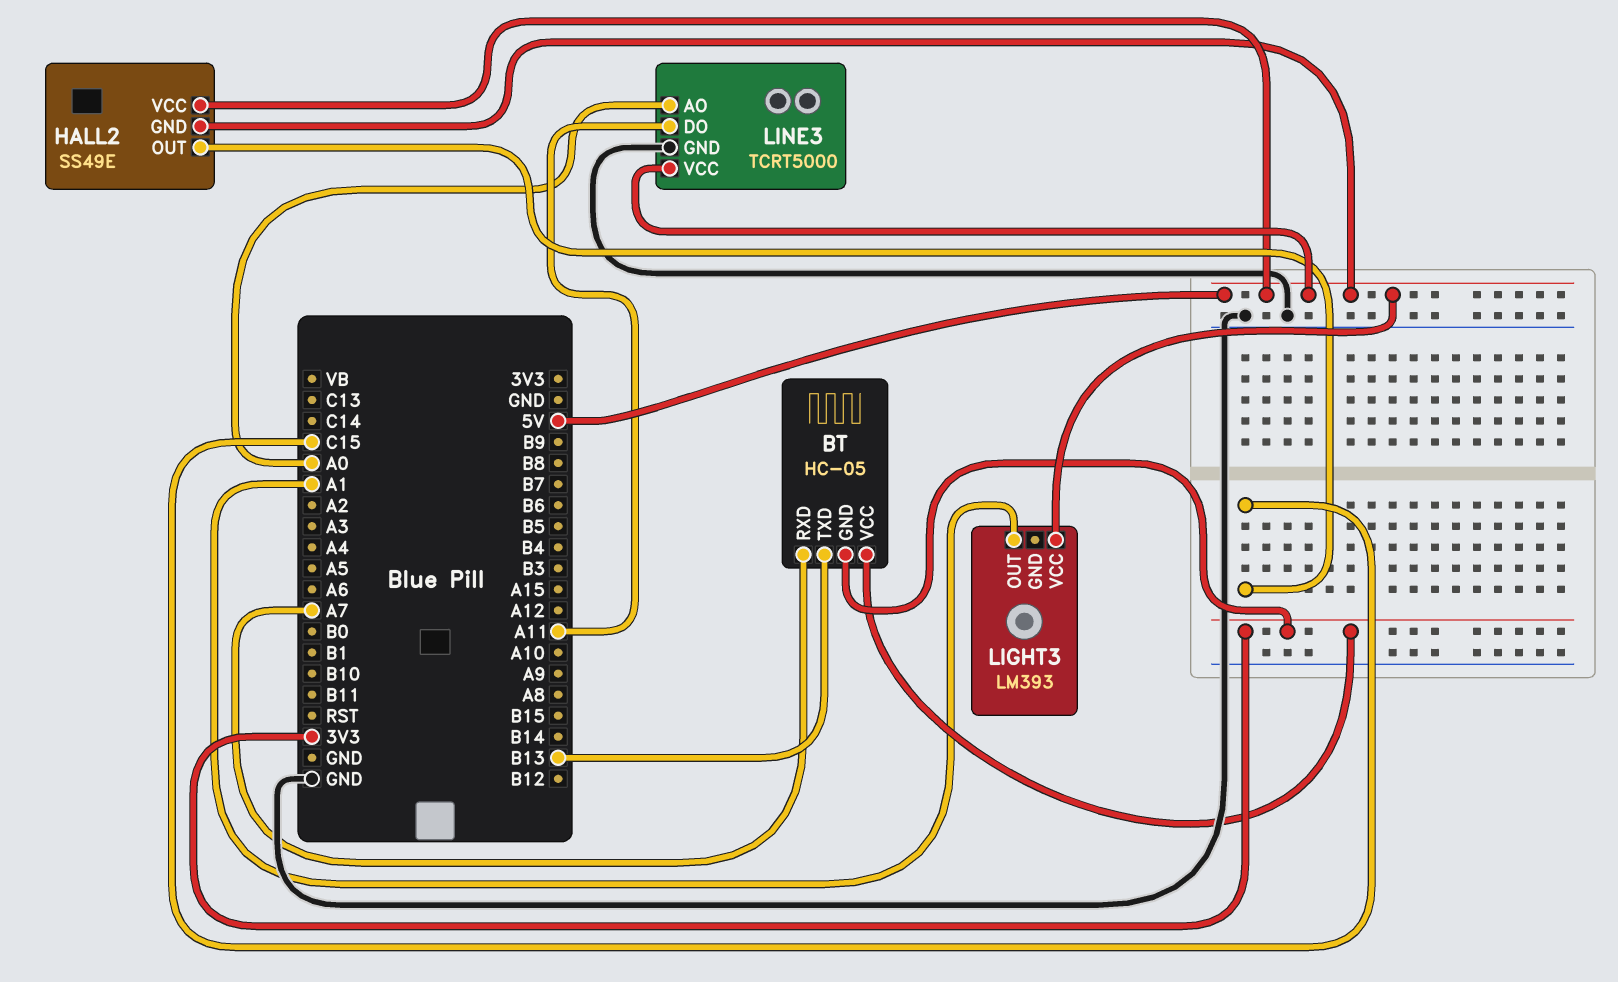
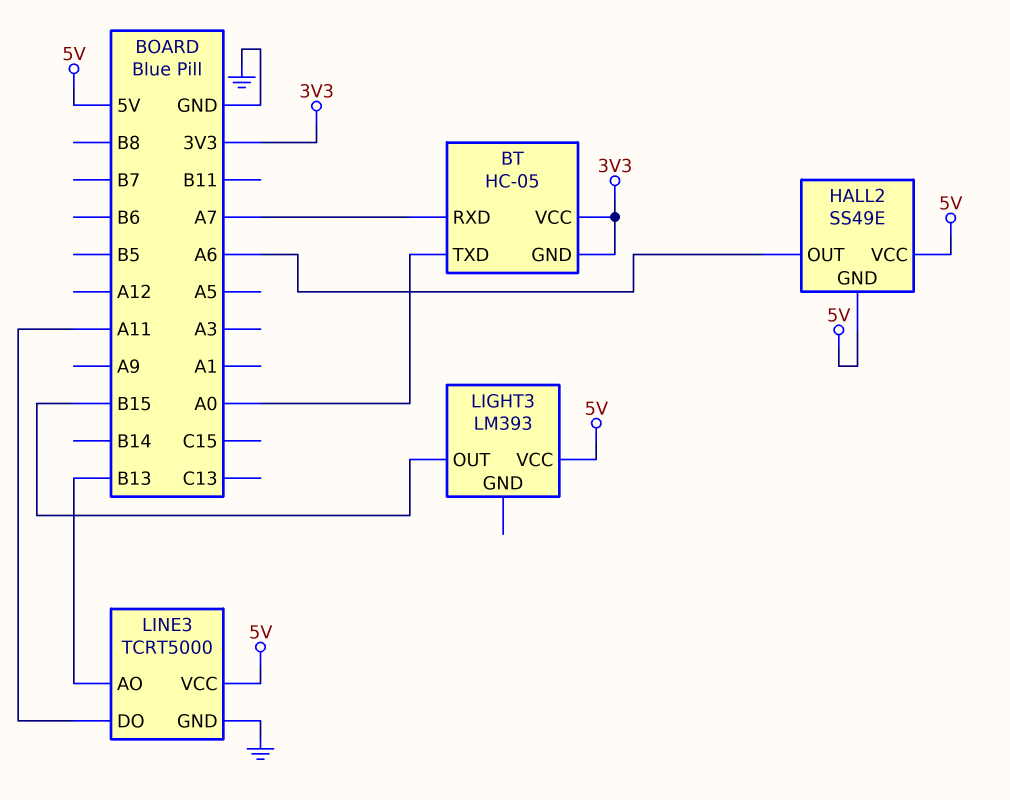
BT pin TXD: B13 -> A0
HALL2 pin OUT: C15 -> A6
LIGHT3 pin OUT: A1 -> B15
LINE3 pin AO: A0 -> B13

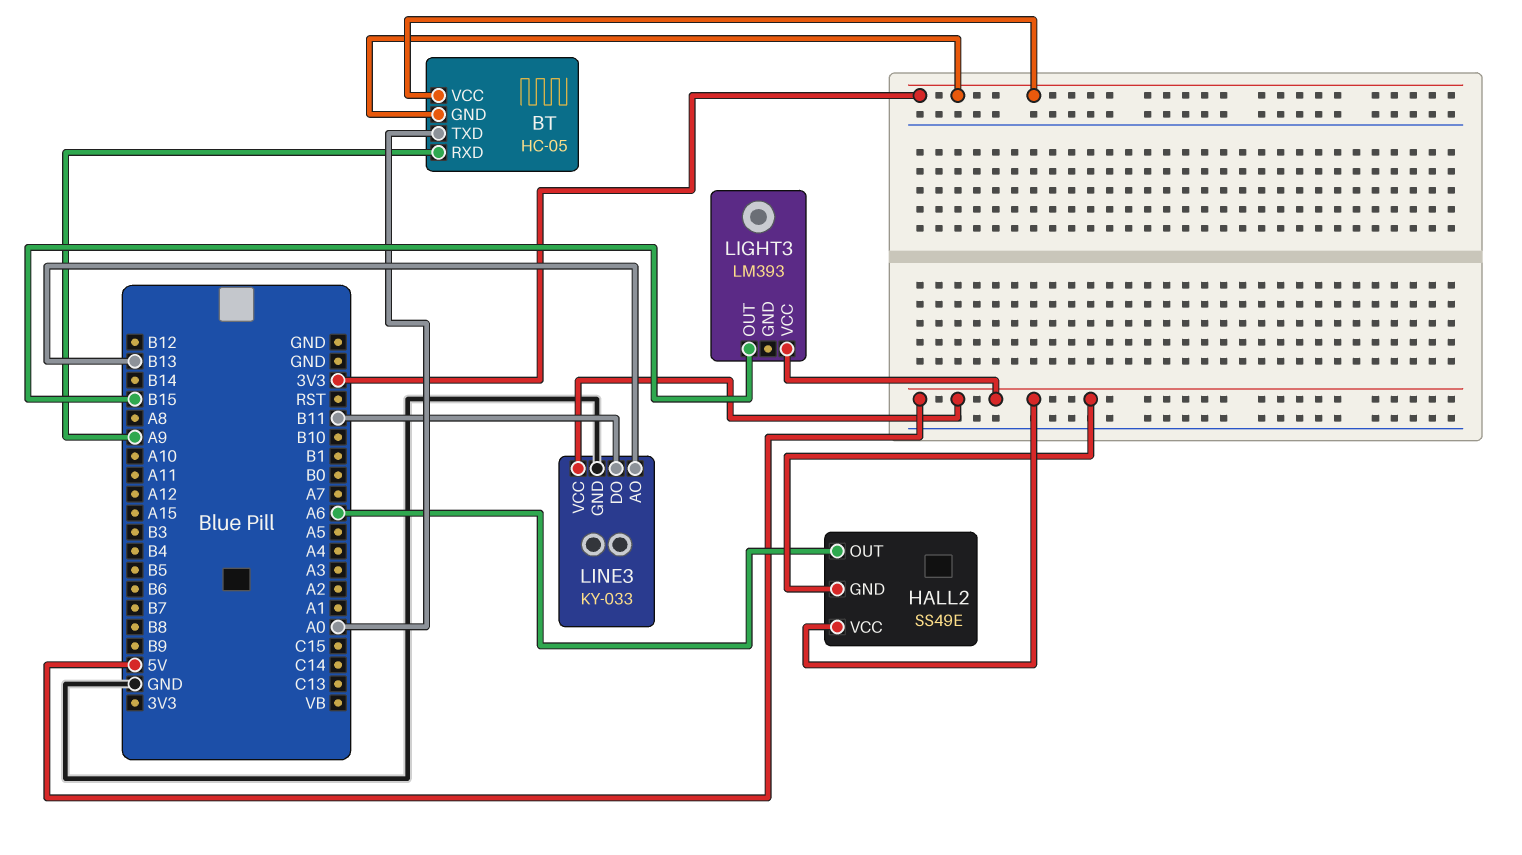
BT pin RXD: A7 -> A9
LINE3: TCRT5000 -> KY-033
LINE3 pin DO: A11 -> B11

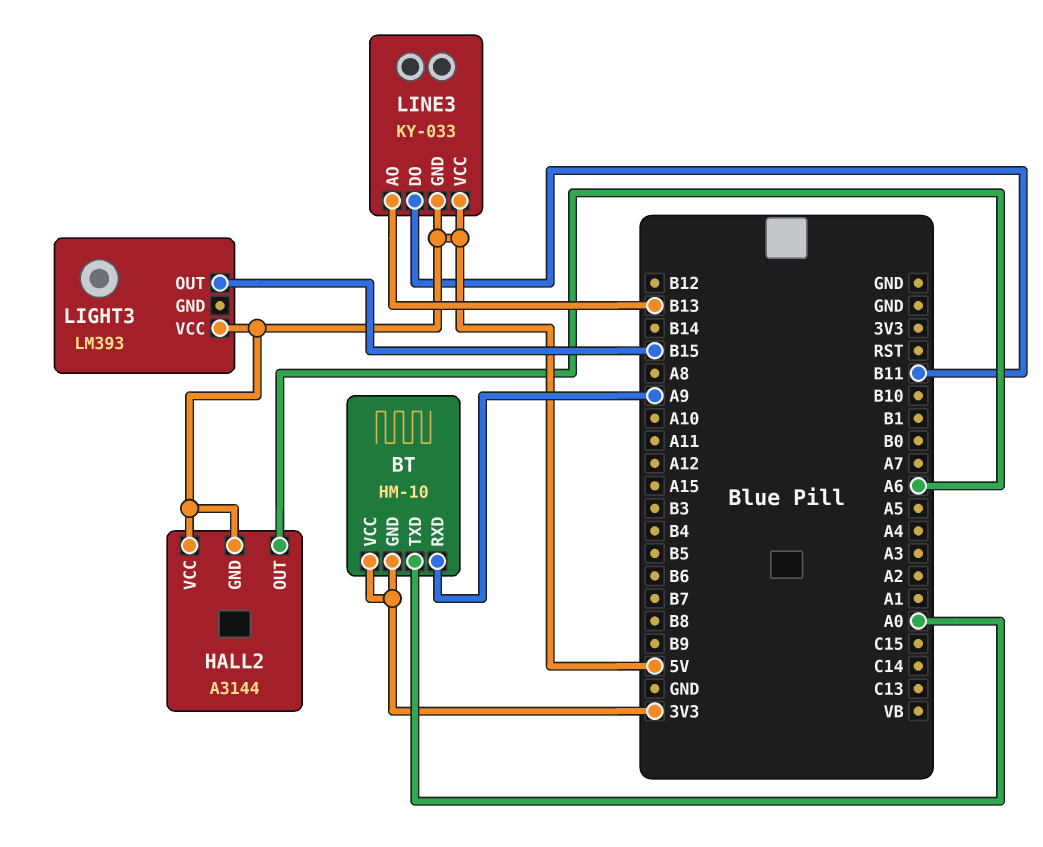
BT: HC-05 -> HM-10
HALL2: SS49E -> A3144
LINE3 pin GND: GND -> 5V

